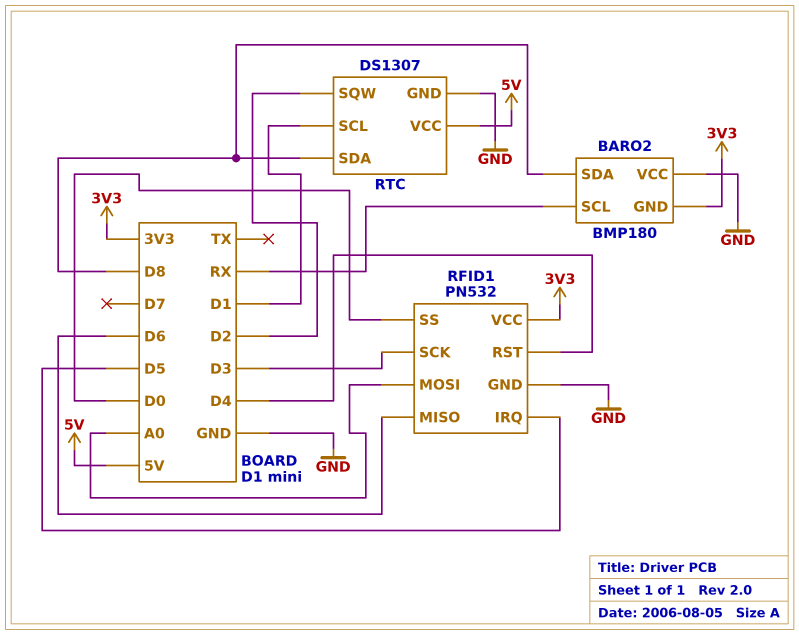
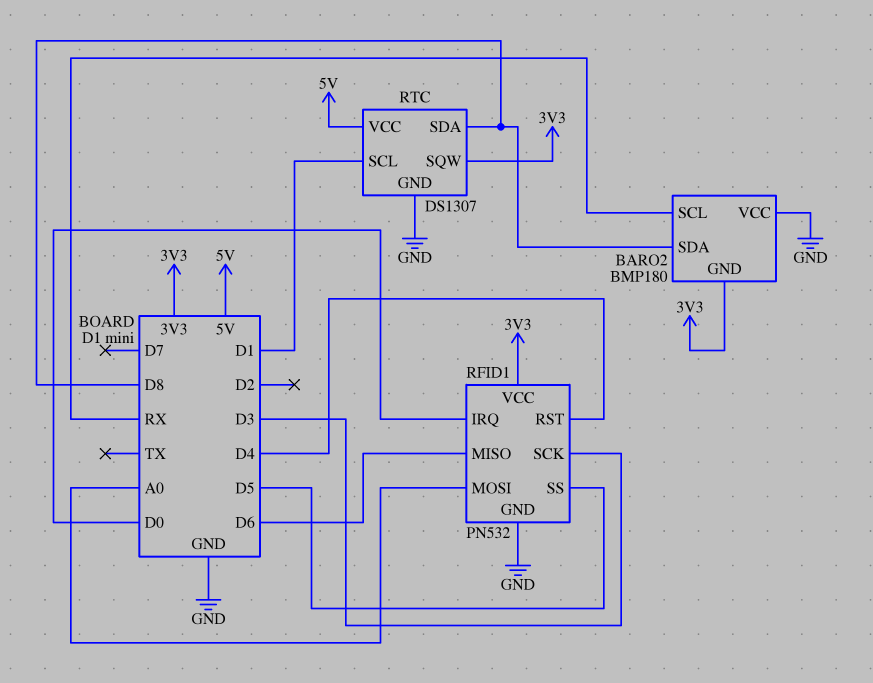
RFID1 pin IRQ: D5 -> D0
RFID1 pin SS: D0 -> D5
RTC pin SQW: D2 -> 3V3

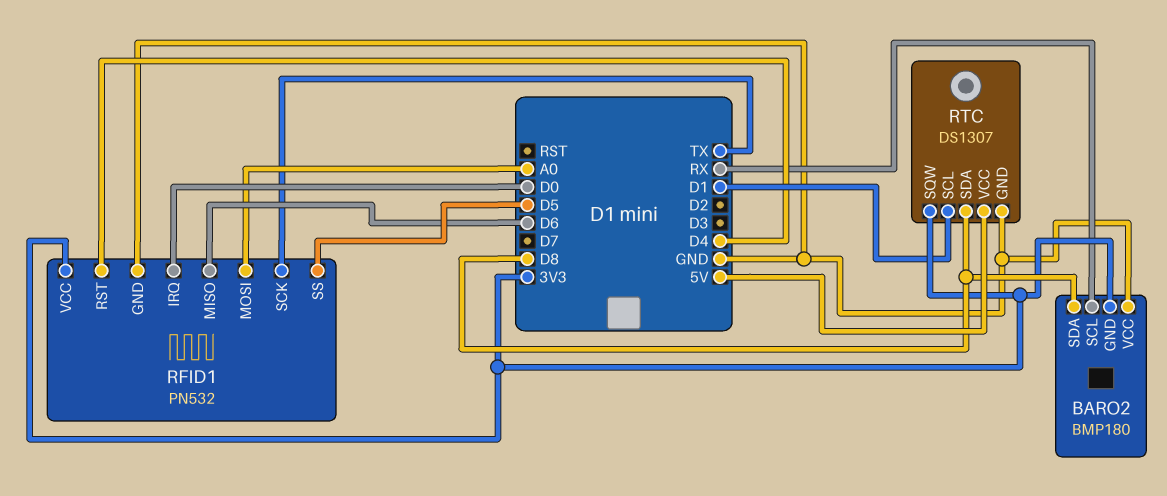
RFID1 pin SCK: D3 -> TX

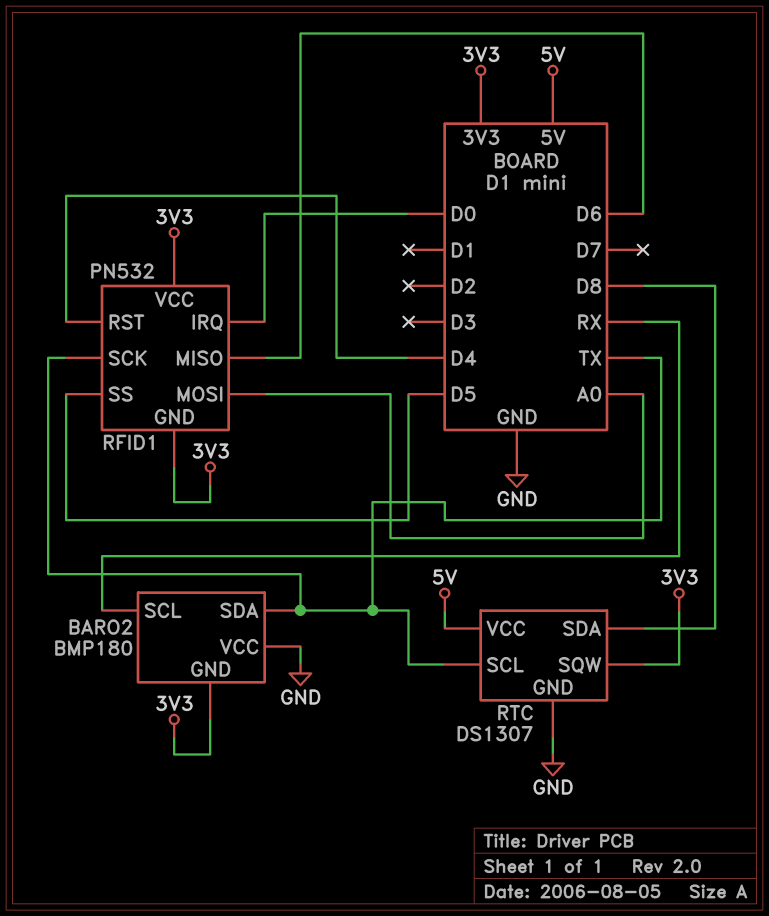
BARO2 pin SDA: D8 -> TX
RFID1 pin GND: GND -> 3V3
RTC pin SCL: D1 -> TX

